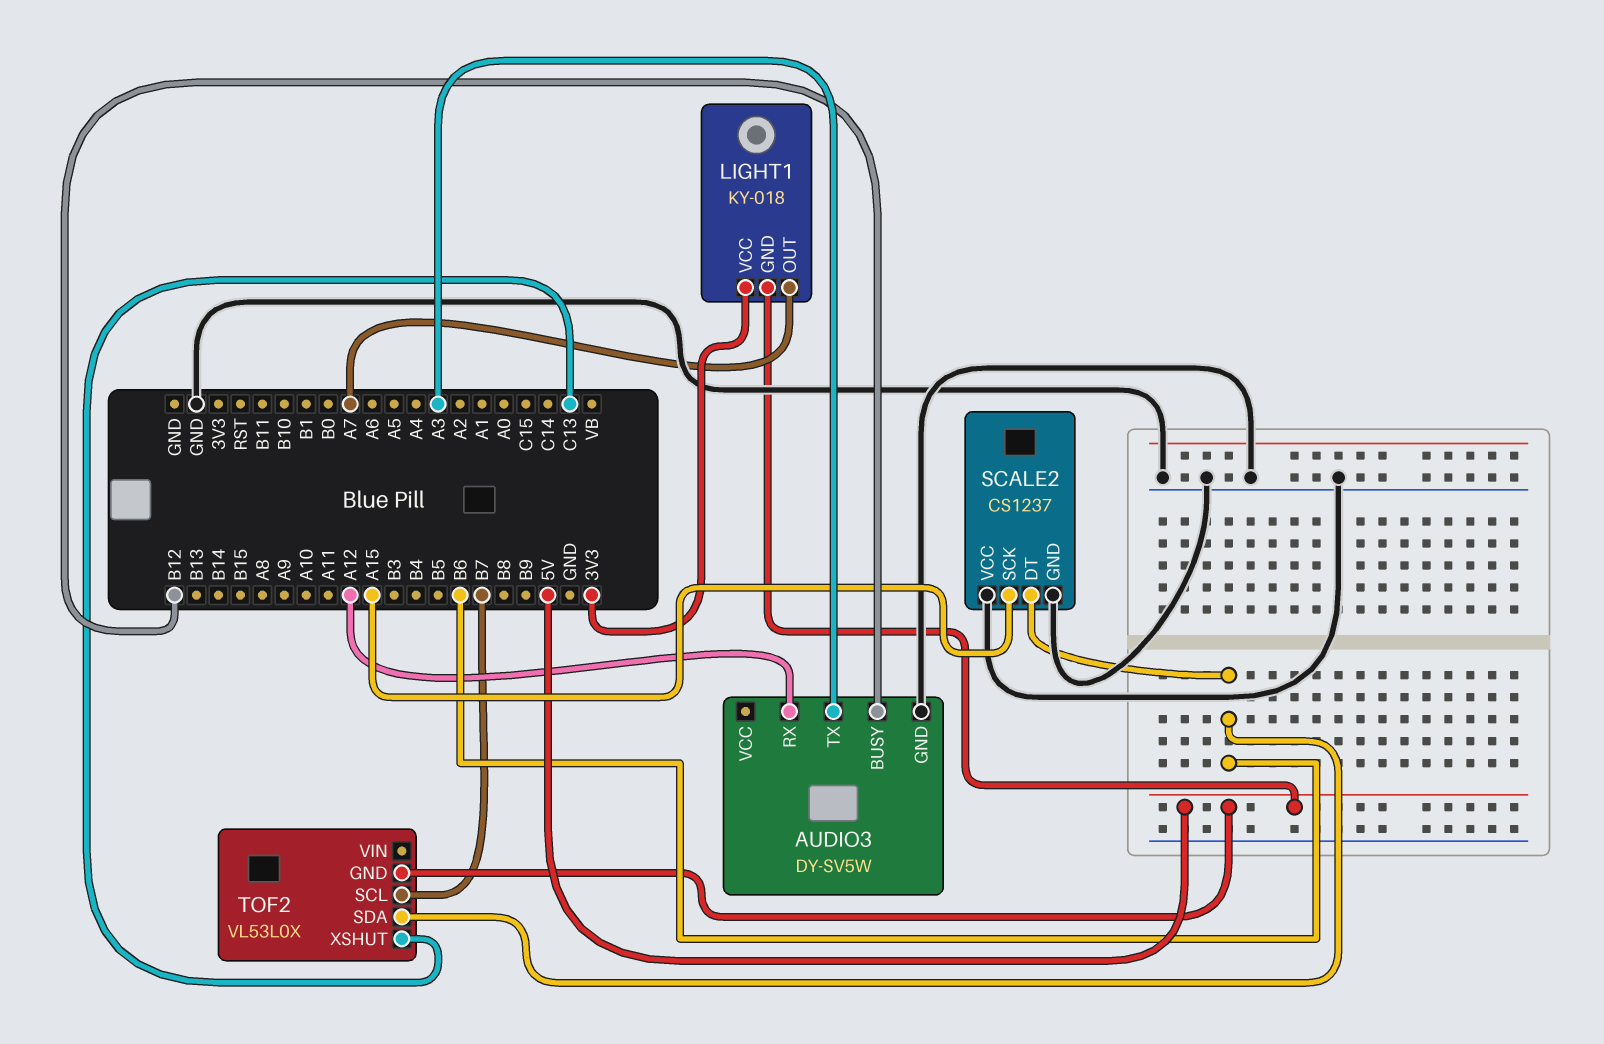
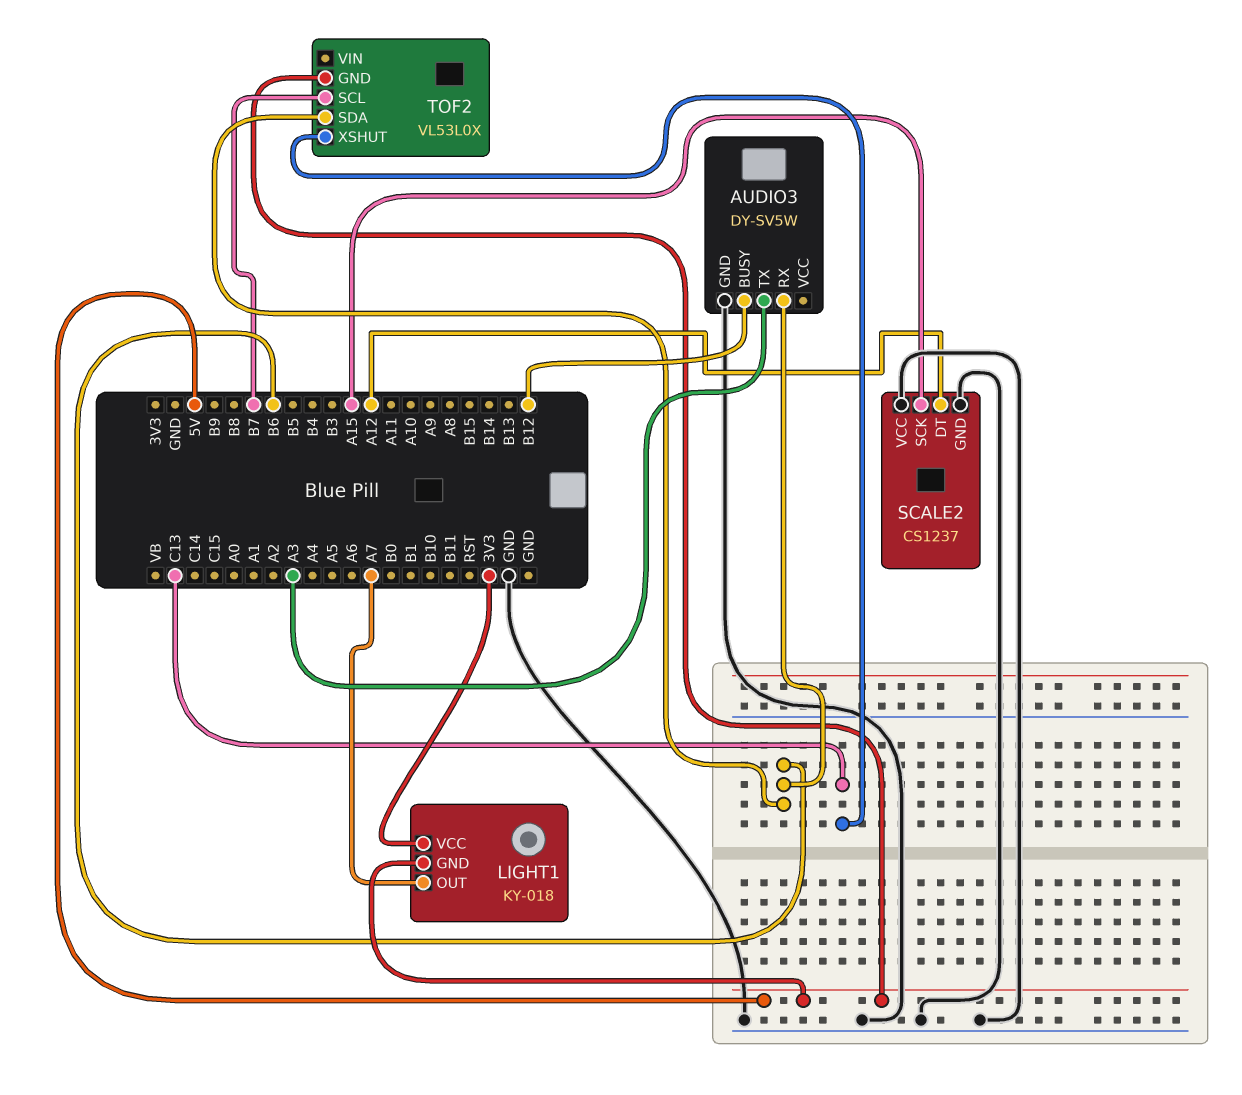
AUDIO3 pin RX: A12 -> B6
SCALE2 pin DT: B6 -> A12

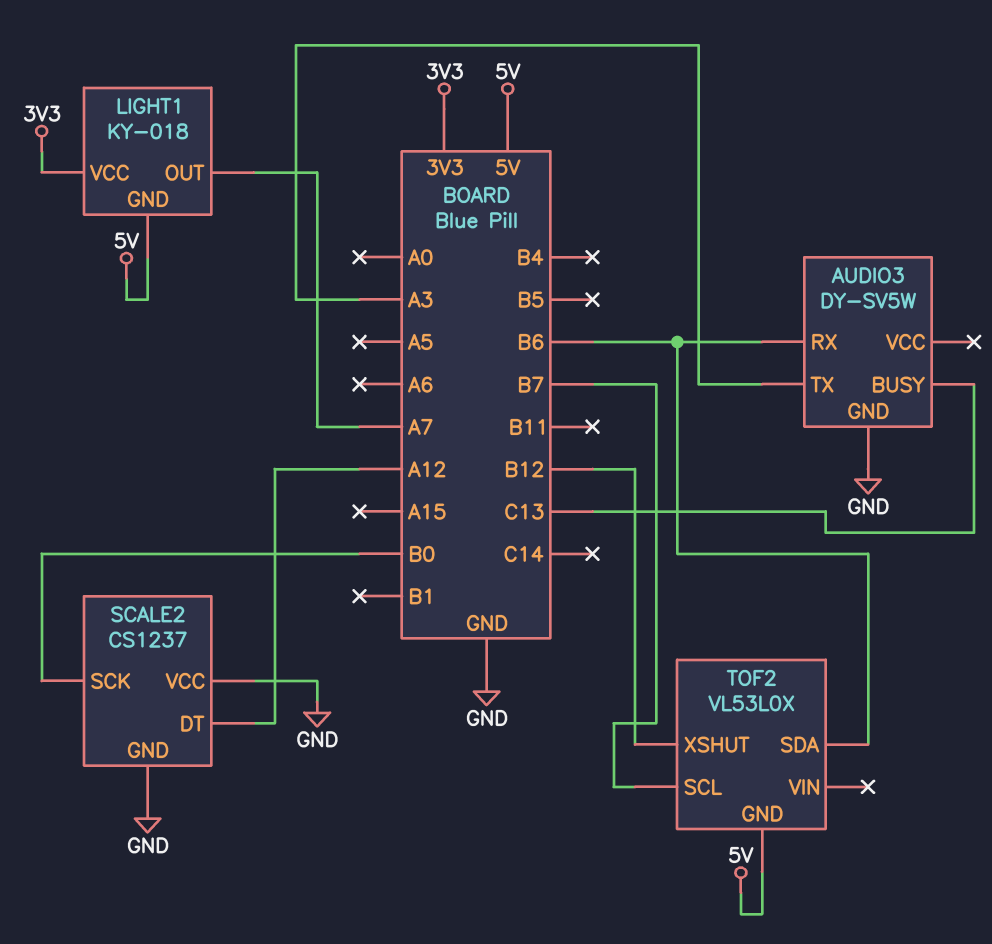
AUDIO3 pin BUSY: B12 -> C13
SCALE2 pin SCK: A15 -> B0
TOF2 pin XSHUT: C13 -> B12

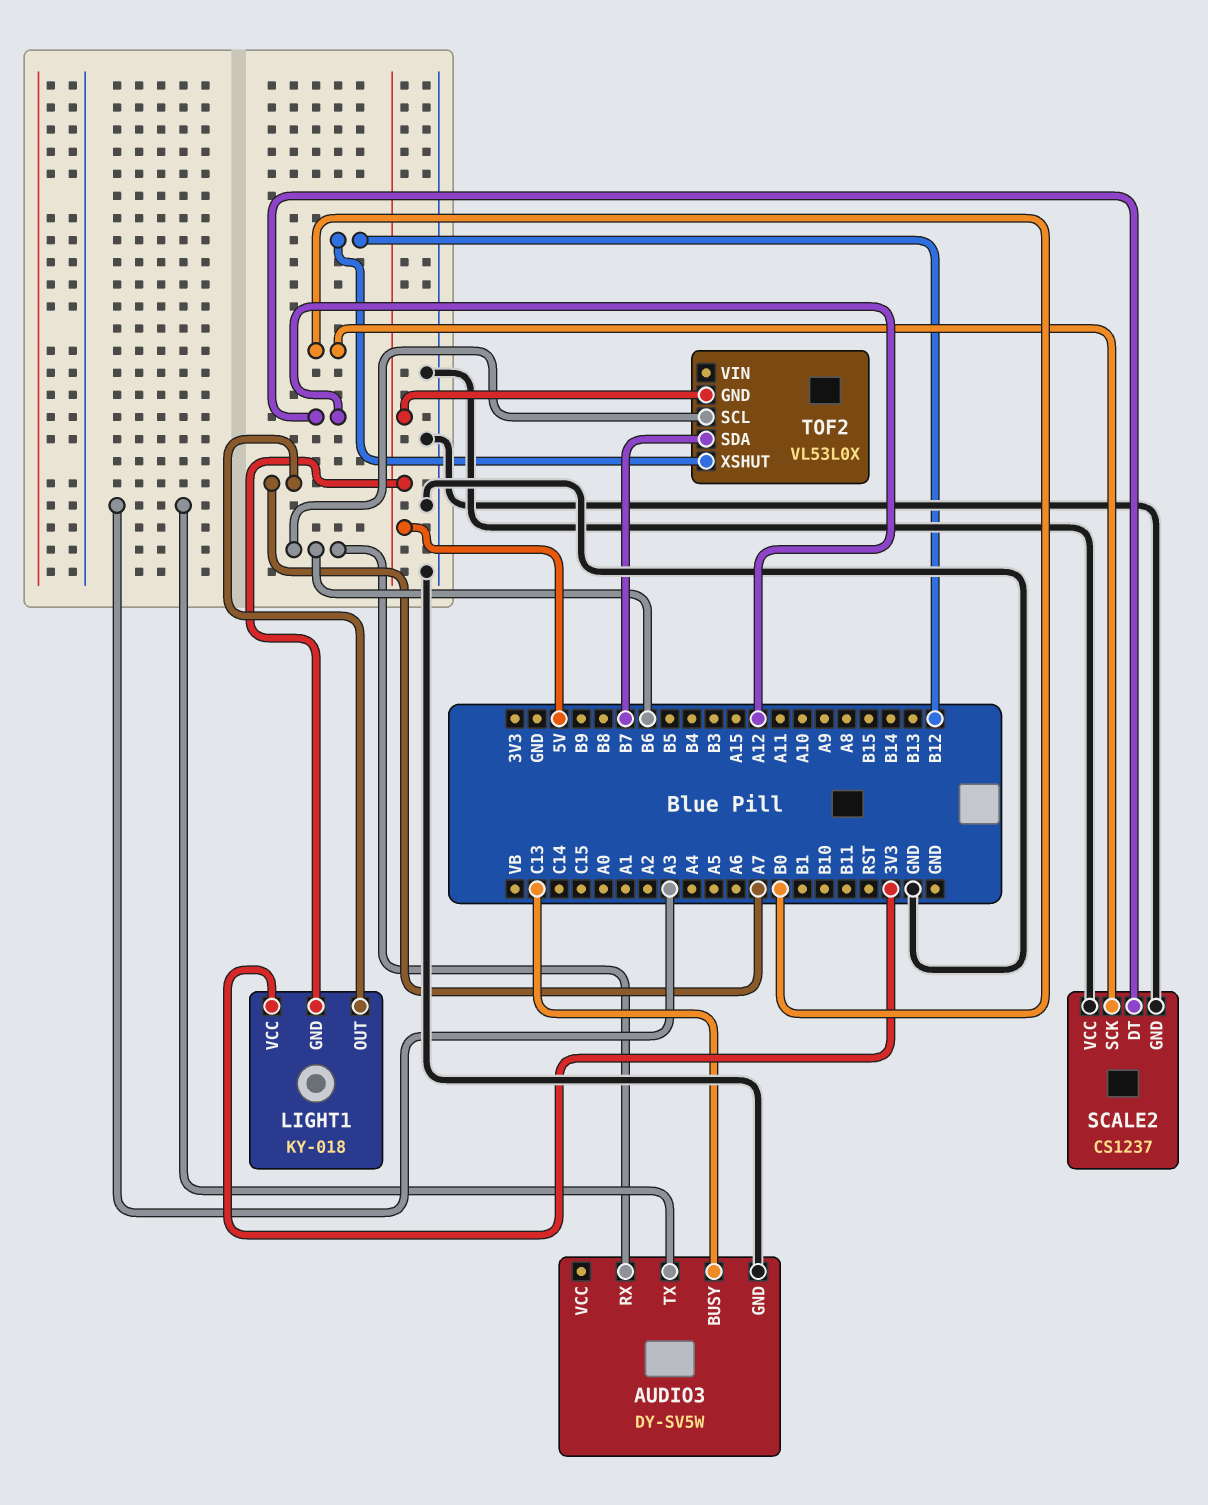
TOF2 pin SCL: B7 -> B6
TOF2 pin SDA: B6 -> B7

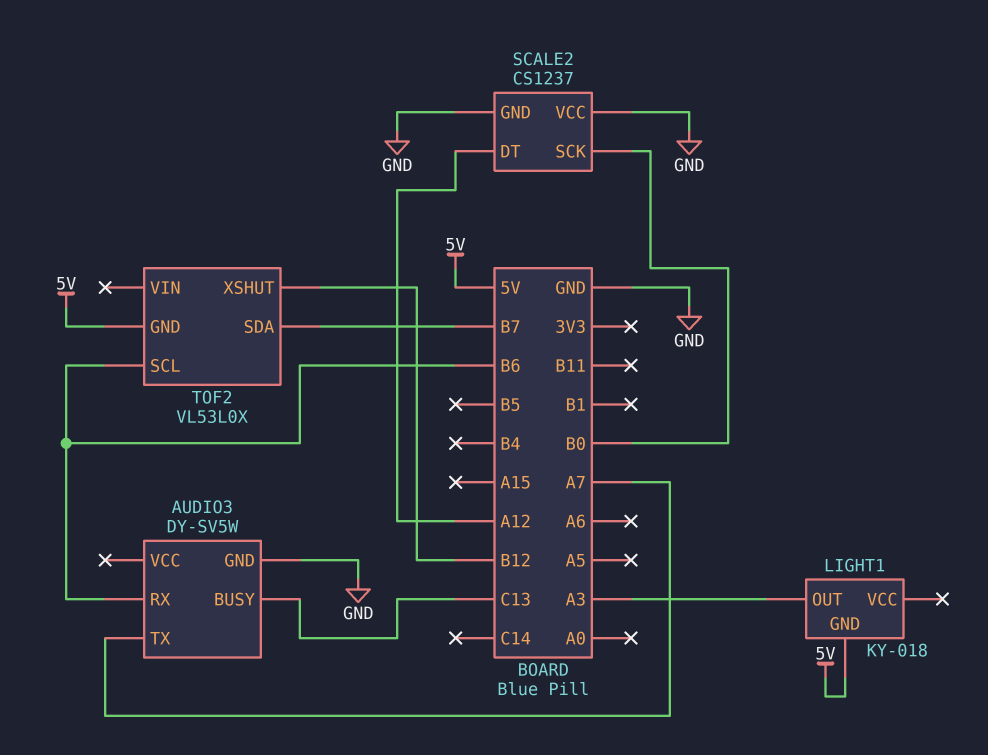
AUDIO3 pin TX: A3 -> A7
LIGHT1 pin OUT: A7 -> A3
LIGHT1 pin VCC: 3V3 -> none

